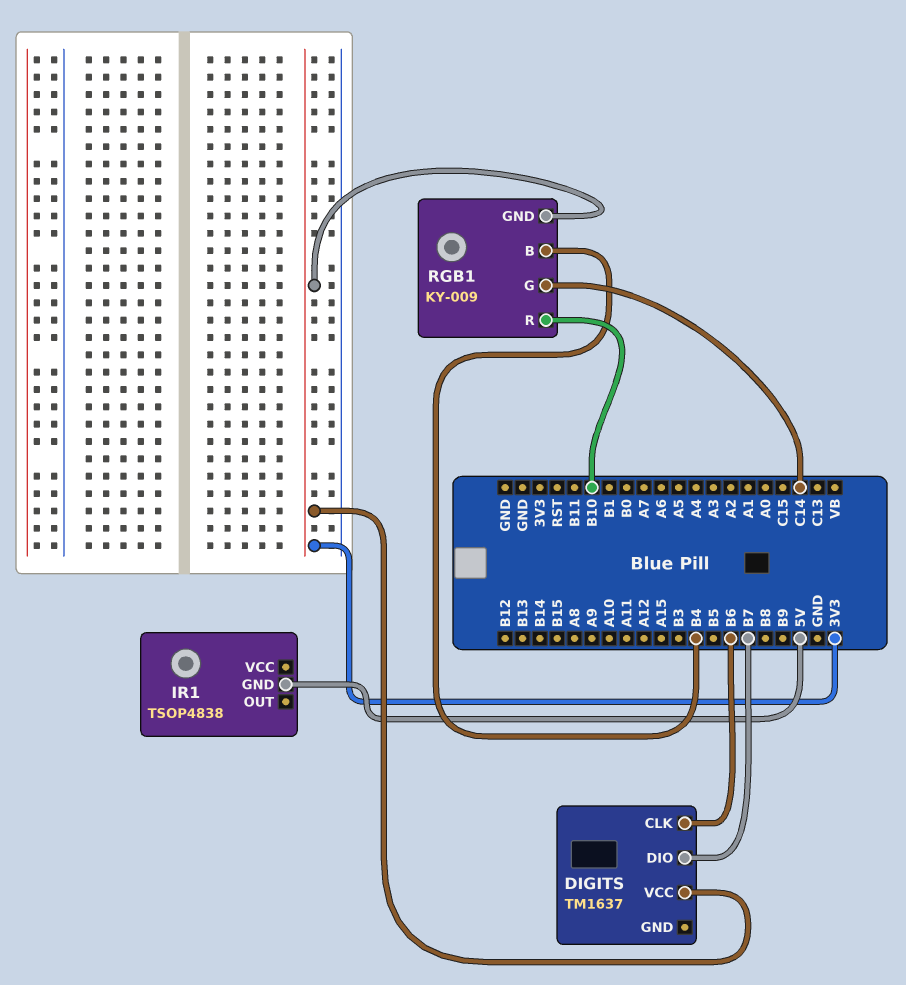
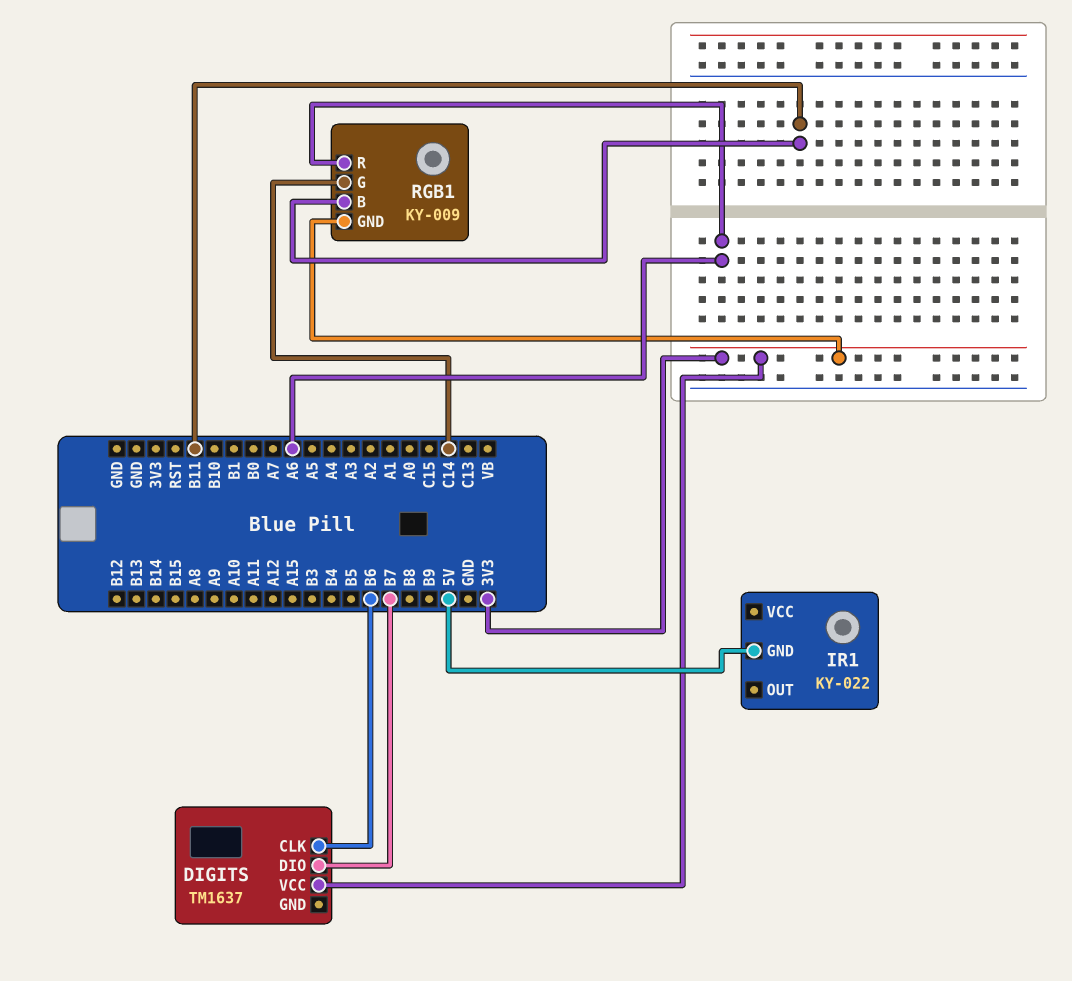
IR1: TSOP4838 -> KY-022
RGB1 pin B: B4 -> B11
RGB1 pin R: B10 -> A6

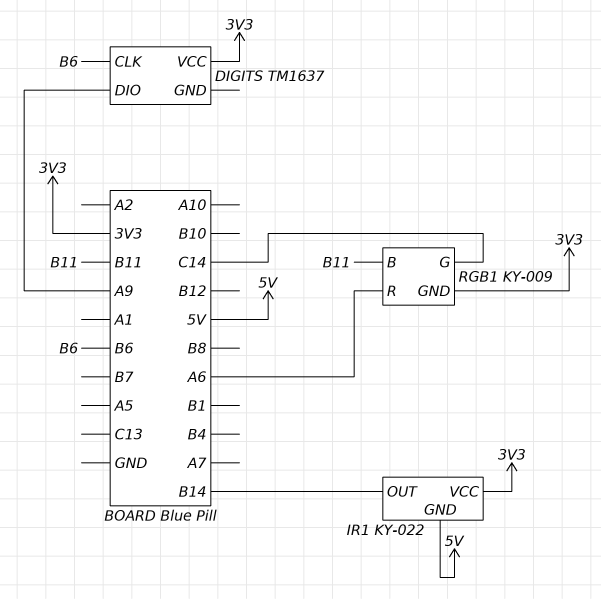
DIGITS pin DIO: B7 -> A9
IR1 pin OUT: none -> B14
IR1 pin VCC: none -> 3V3

